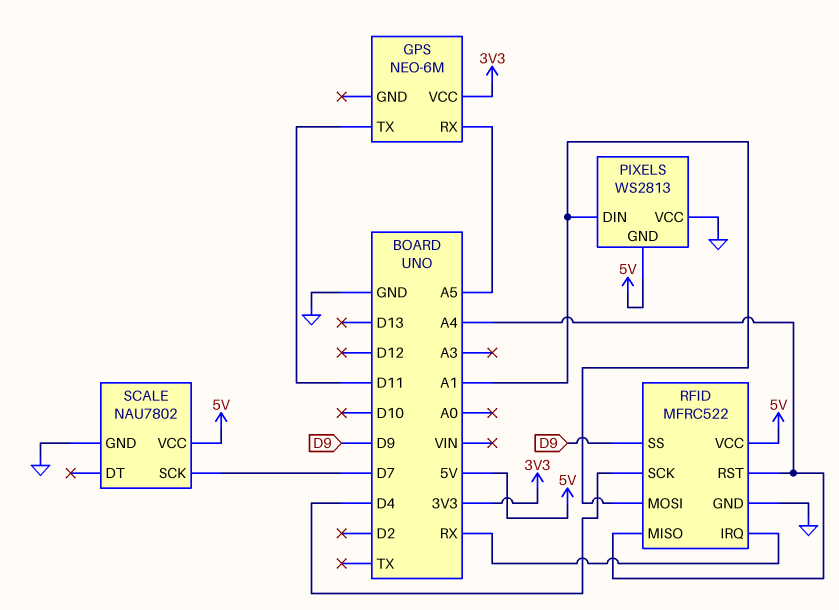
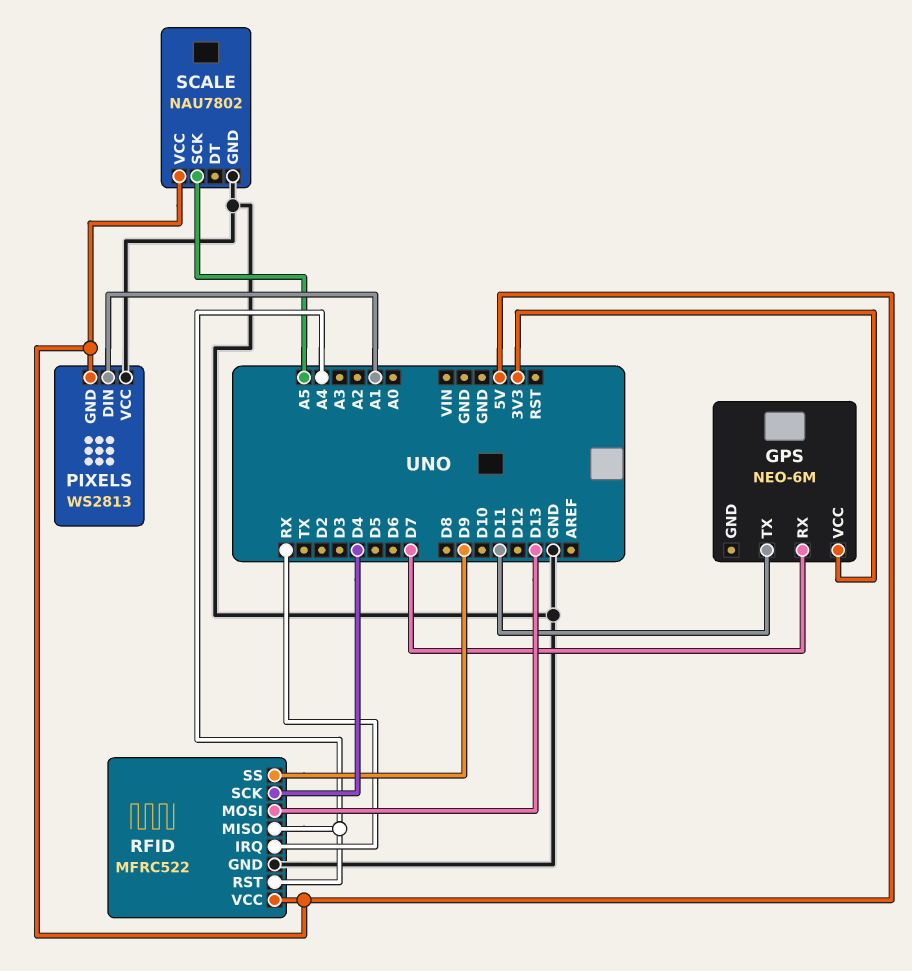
GPS pin RX: A5 -> D7
RFID pin MOSI: A1 -> D13
SCALE pin SCK: D7 -> A5

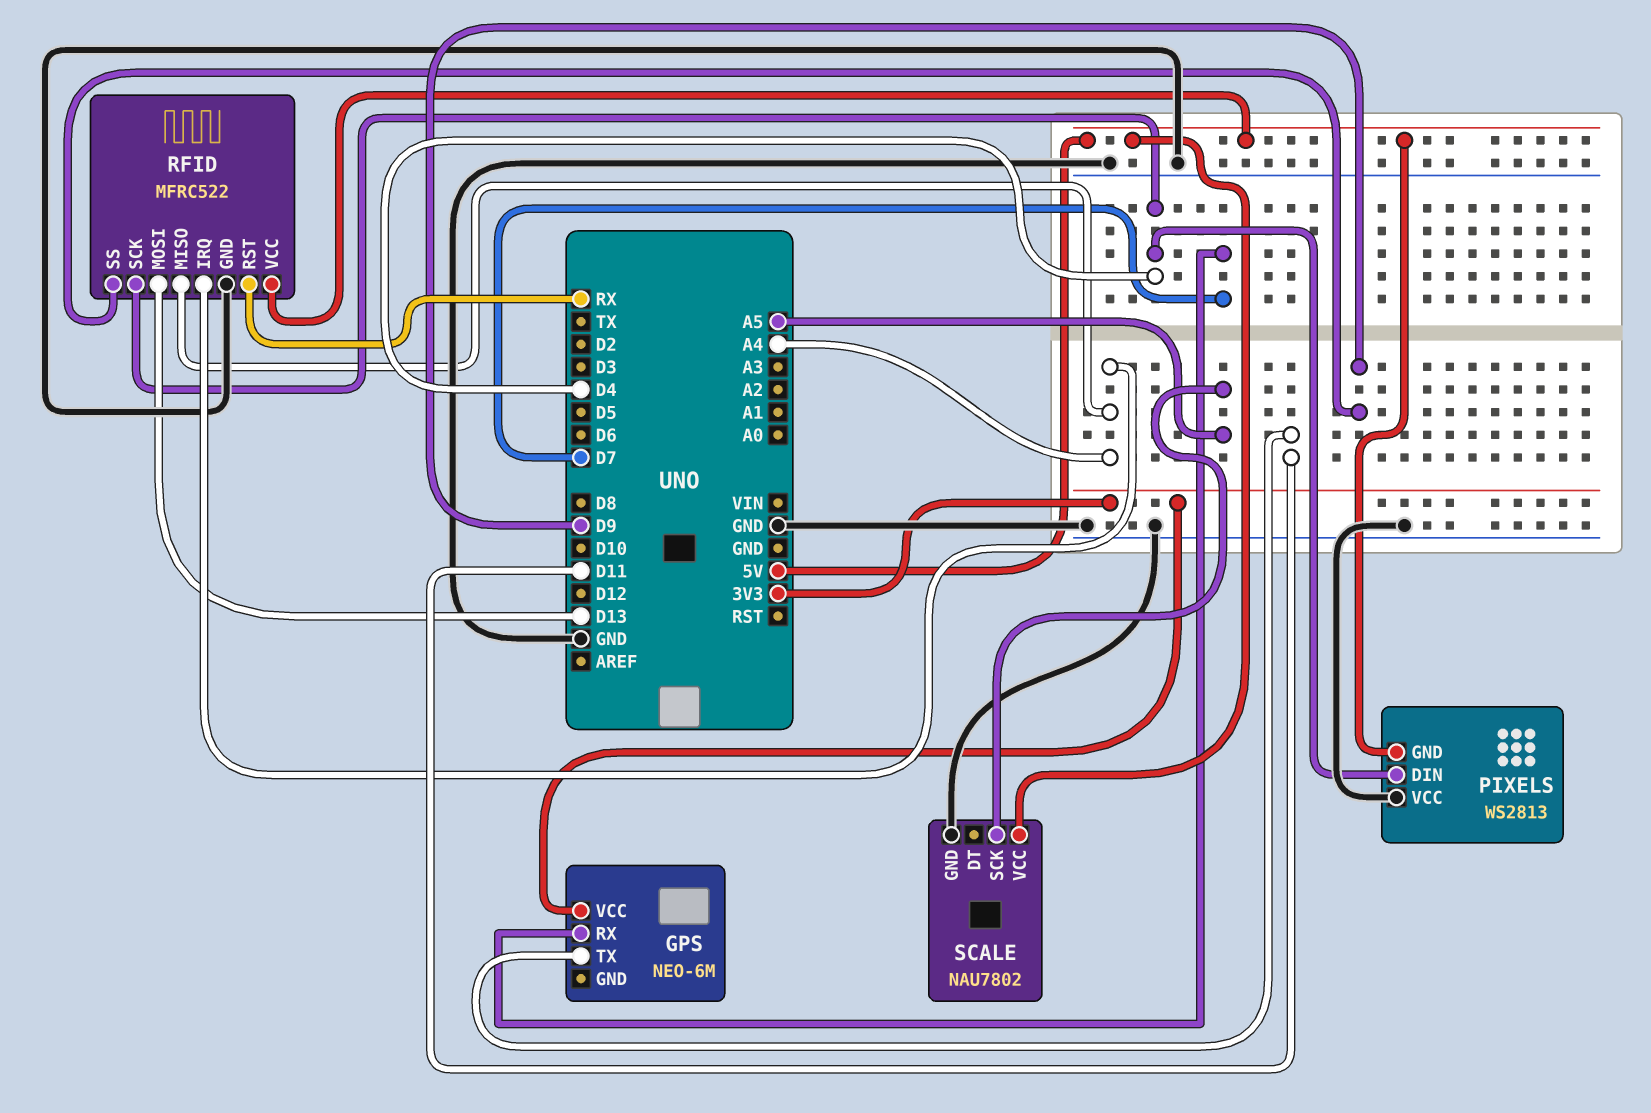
PIXELS pin DIN: A1 -> D4
RFID pin IRQ: RX -> A4
RFID pin RST: A4 -> RX

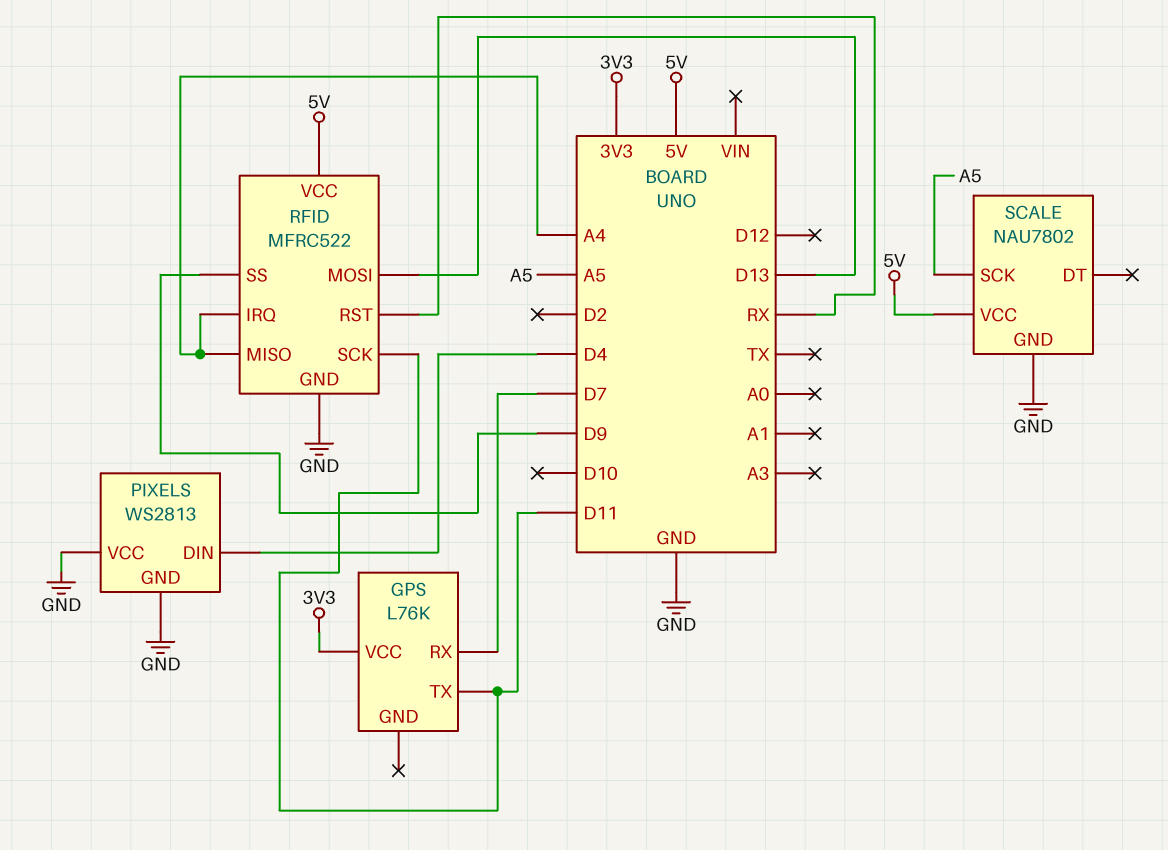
GPS: NEO-6M -> L76K
PIXELS pin GND: 5V -> GND
RFID pin SCK: D4 -> D11

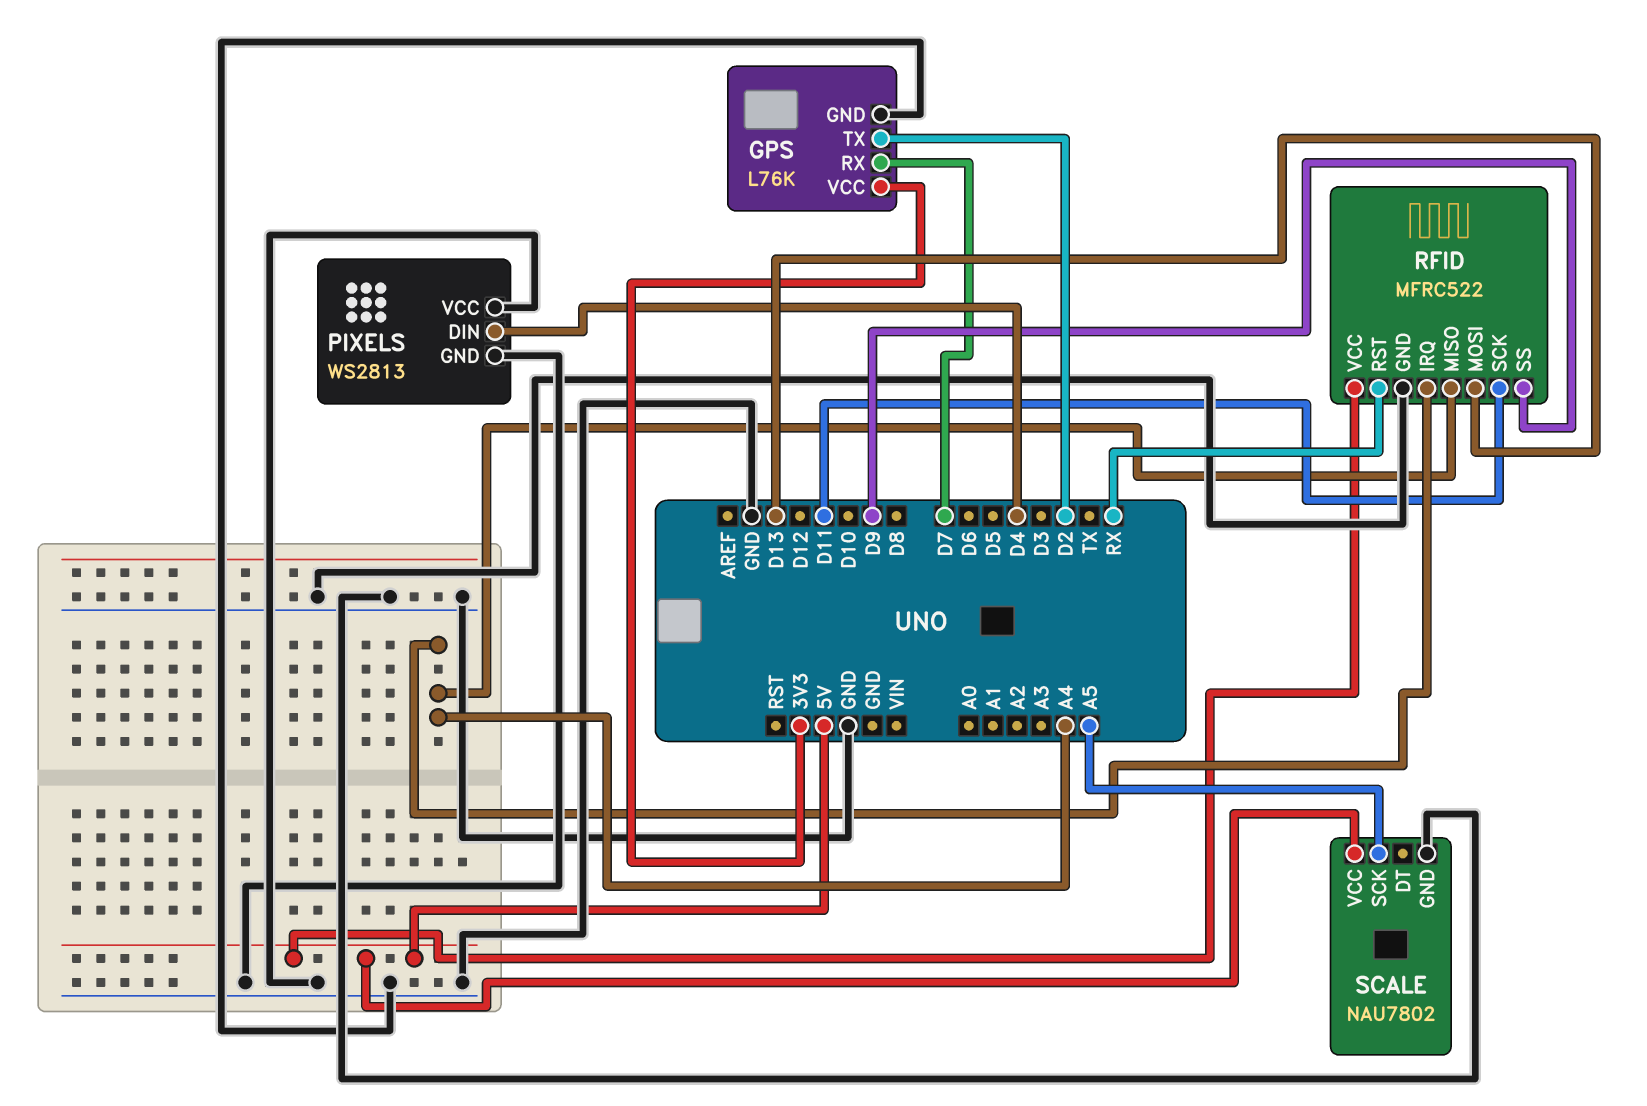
GPS pin GND: none -> GND
GPS pin TX: D11 -> D2

